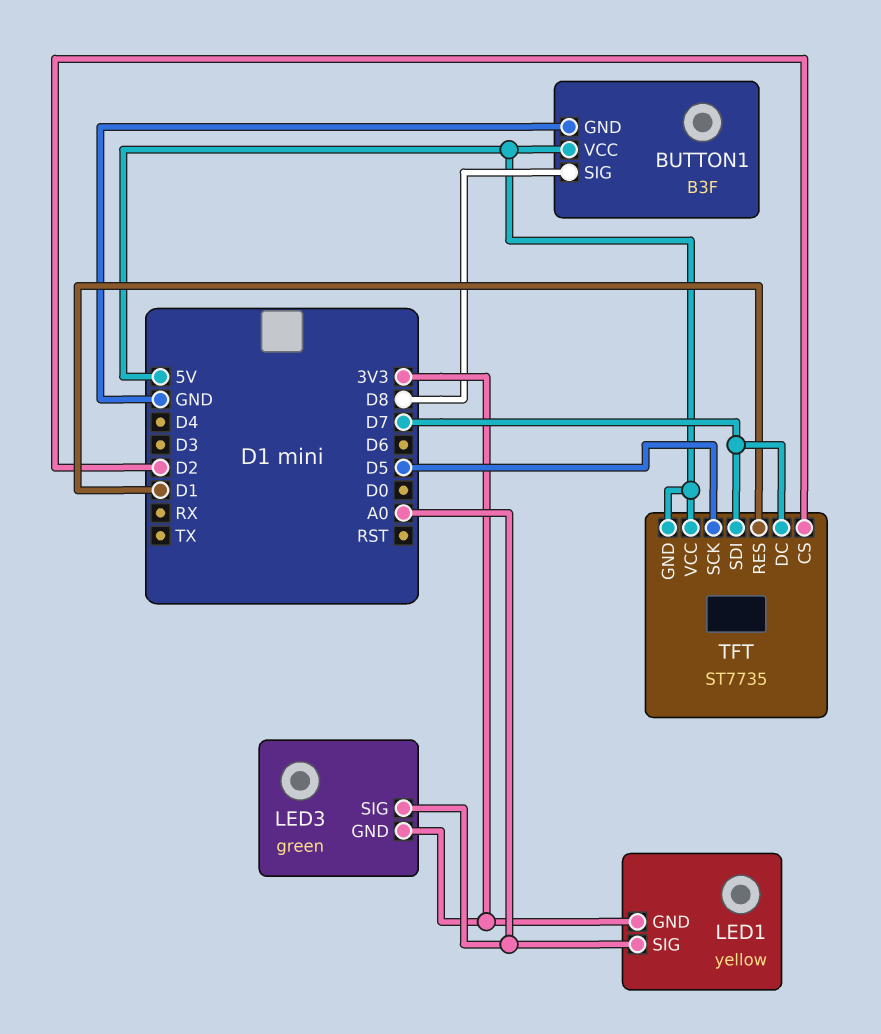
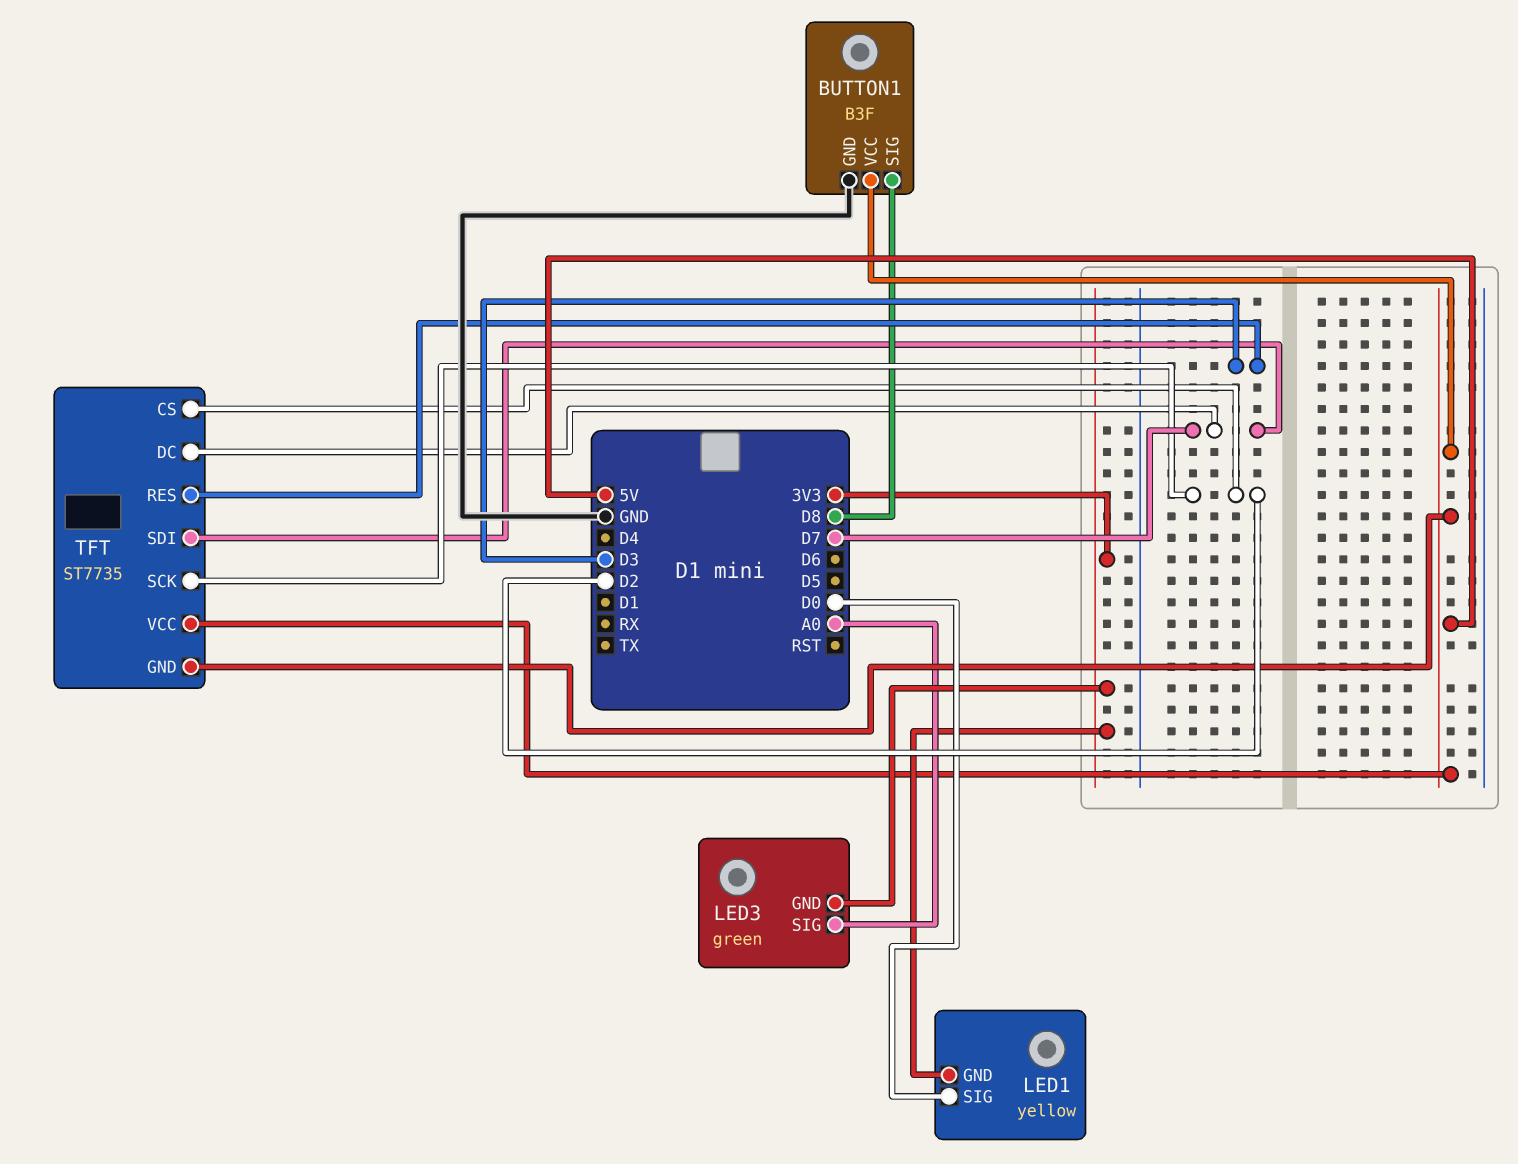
LED1 pin SIG: A0 -> D0
TFT pin RES: D1 -> D3
TFT pin SCK: D5 -> D2

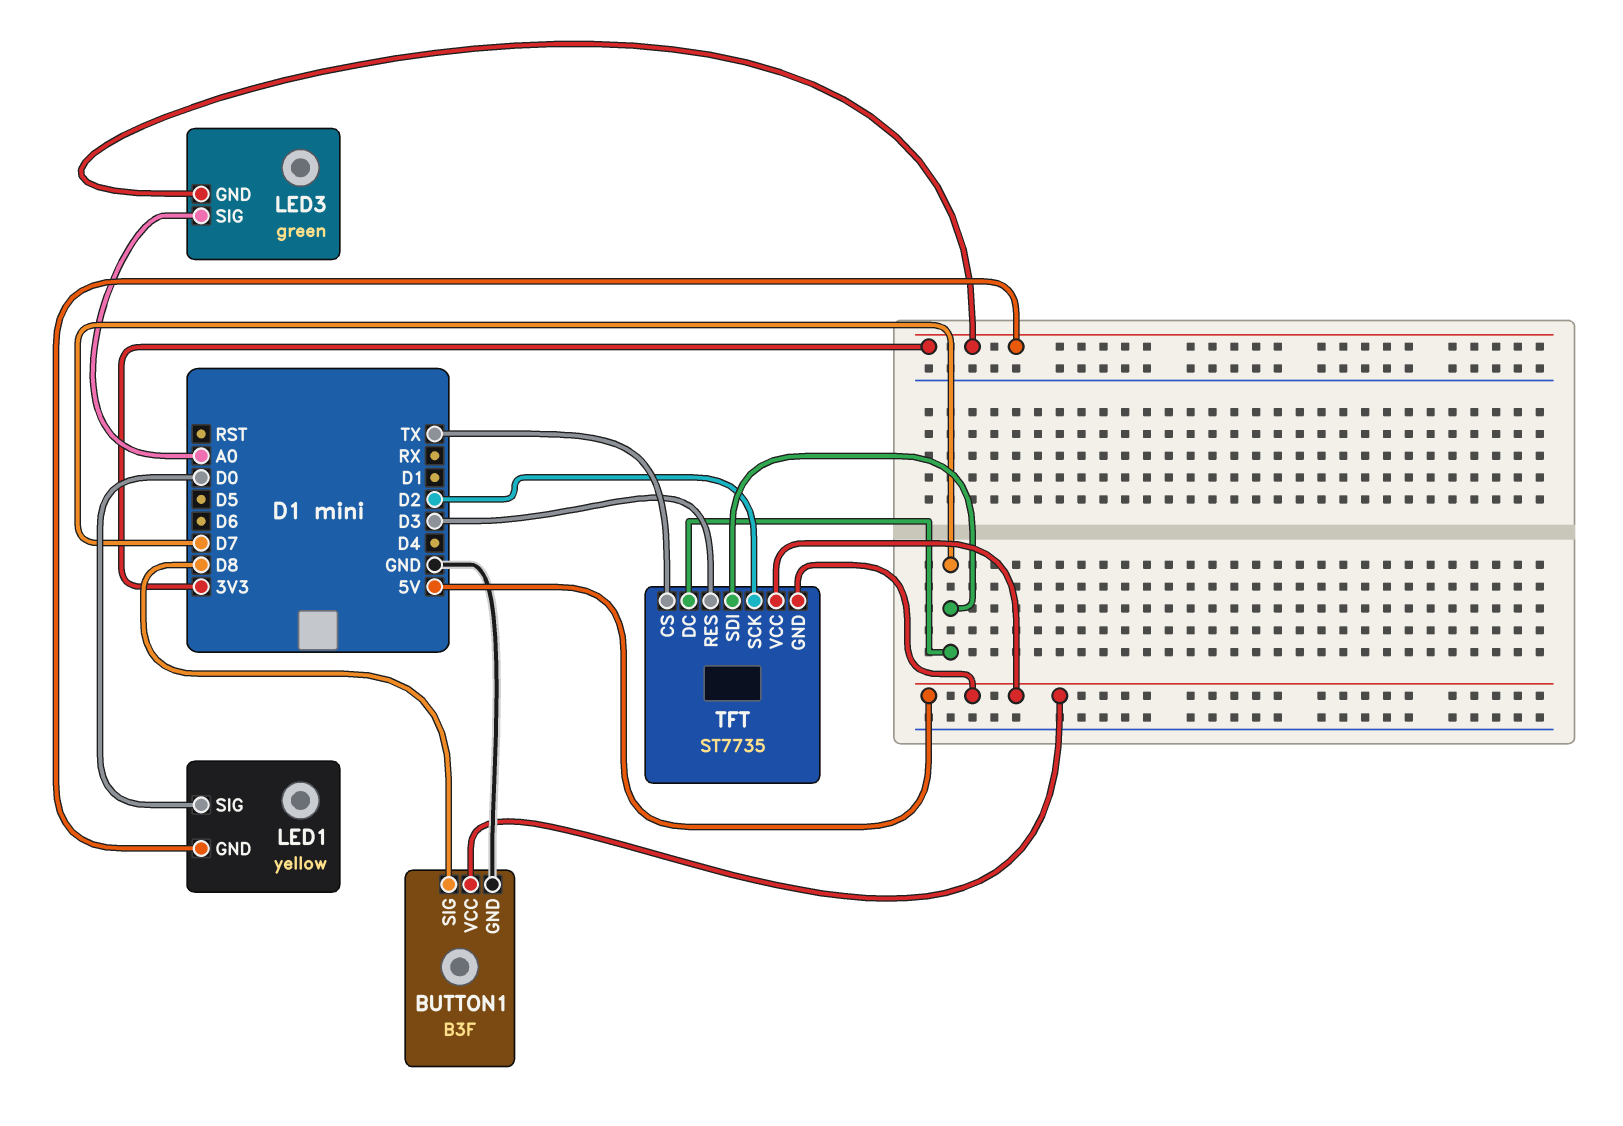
TFT pin CS: D2 -> TX

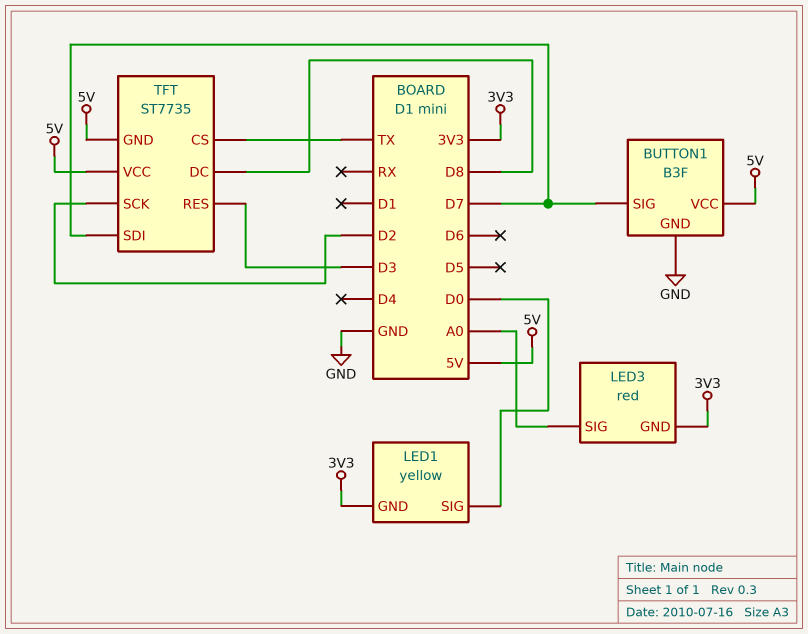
BUTTON1 pin SIG: D8 -> D7
LED3: green -> red
TFT pin DC: D7 -> D8

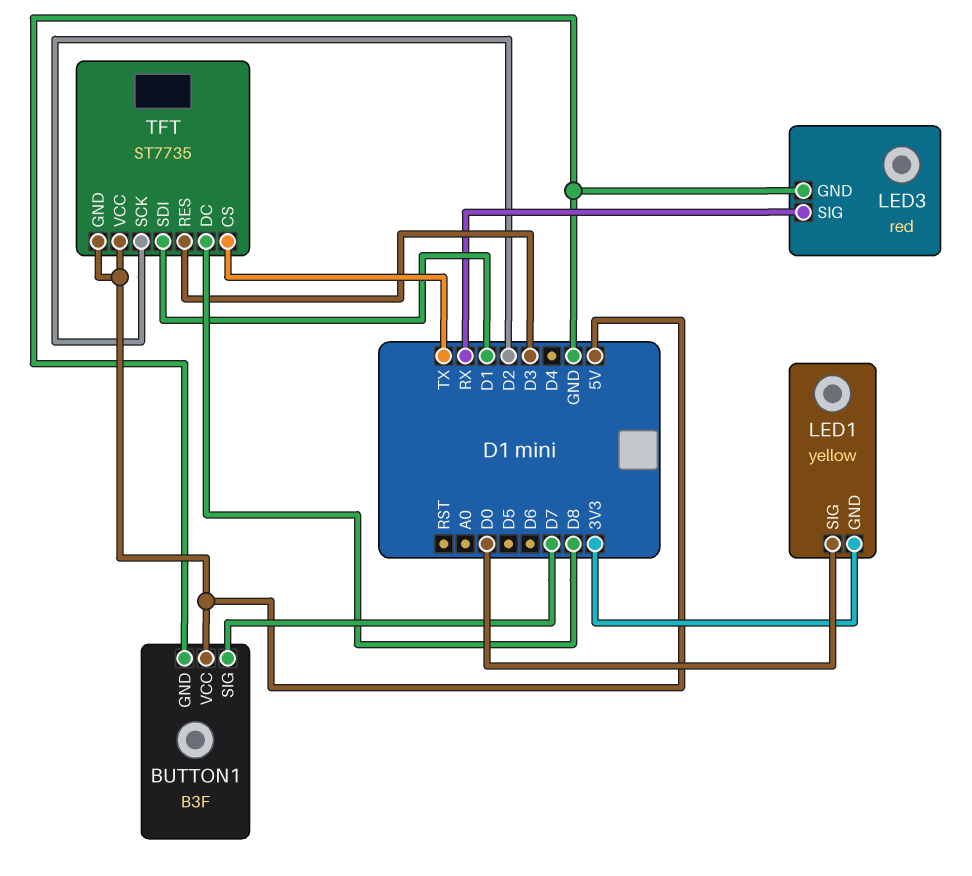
LED3 pin GND: 3V3 -> GND
LED3 pin SIG: A0 -> RX
TFT pin SDI: D7 -> D1

